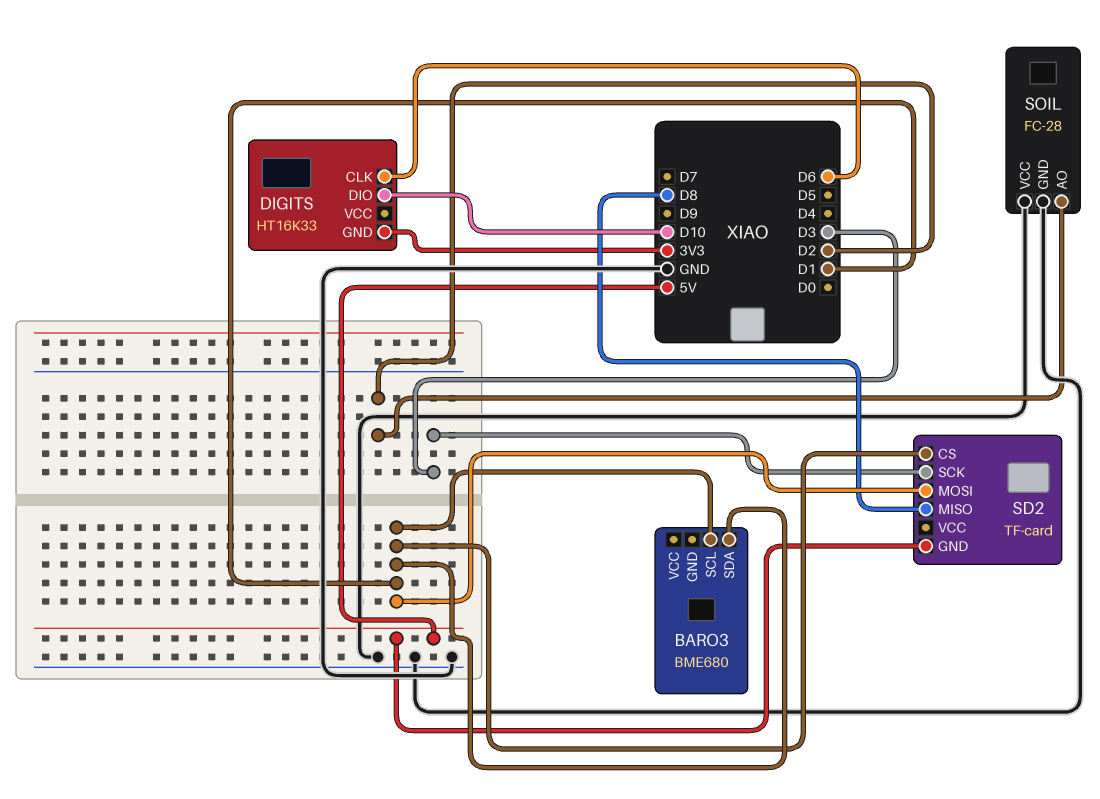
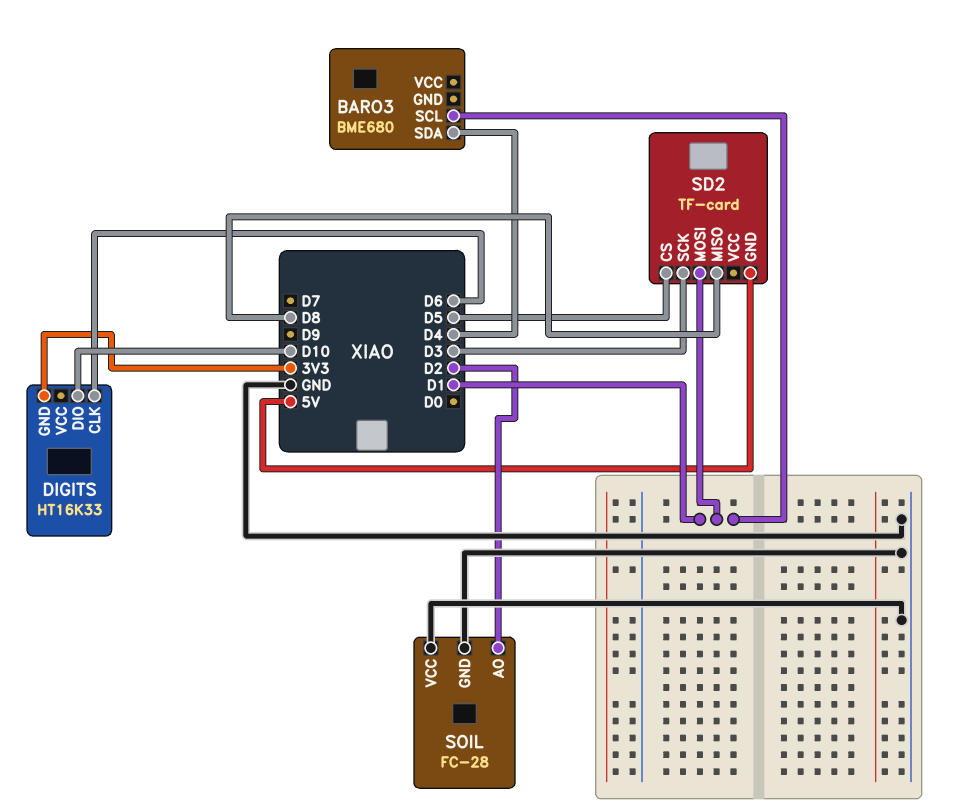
BARO3 pin SDA: D1 -> D4
SD2 pin CS: D1 -> D5

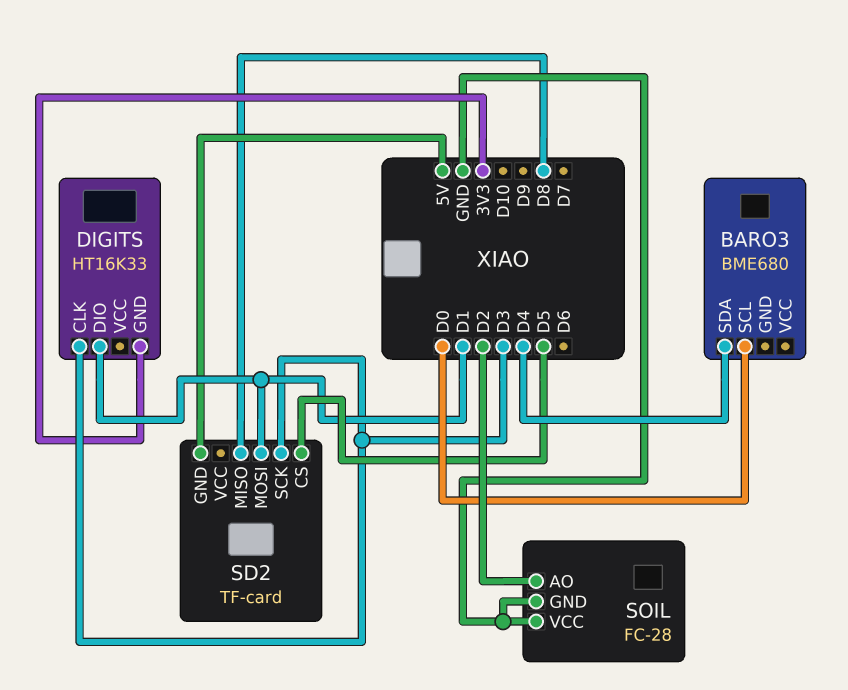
BARO3 pin SCL: D1 -> D0
DIGITS pin CLK: D6 -> D3
DIGITS pin DIO: D10 -> D1

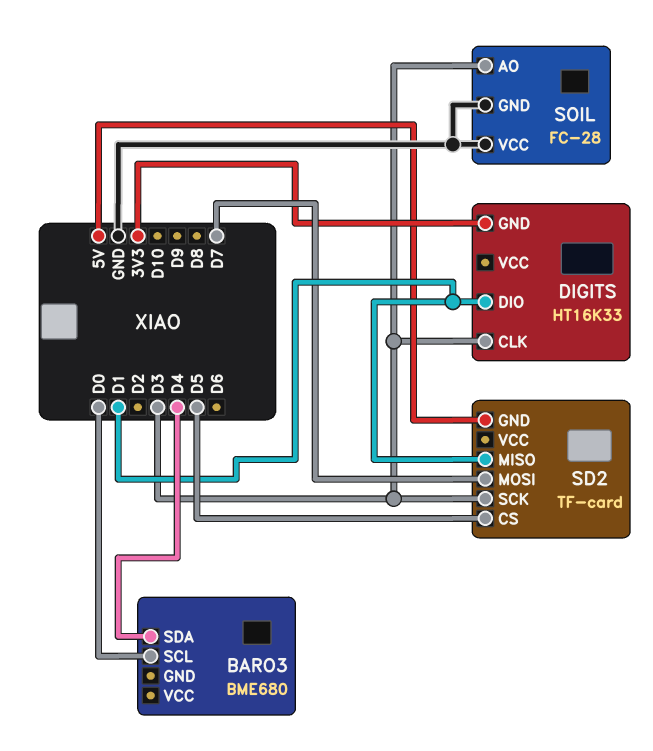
SD2 pin MISO: D8 -> D1
SD2 pin MOSI: D1 -> D7
SOIL pin AO: D2 -> D3

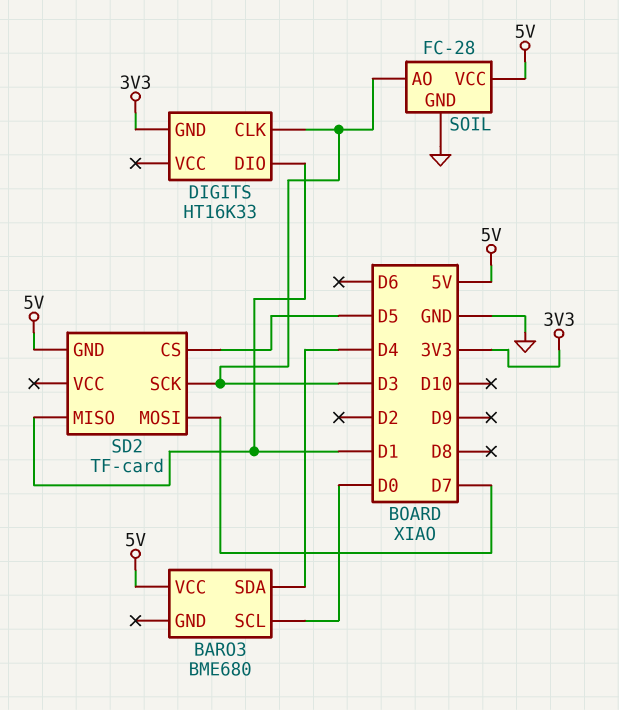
BARO3 pin VCC: none -> 5V
SOIL pin VCC: GND -> 5V

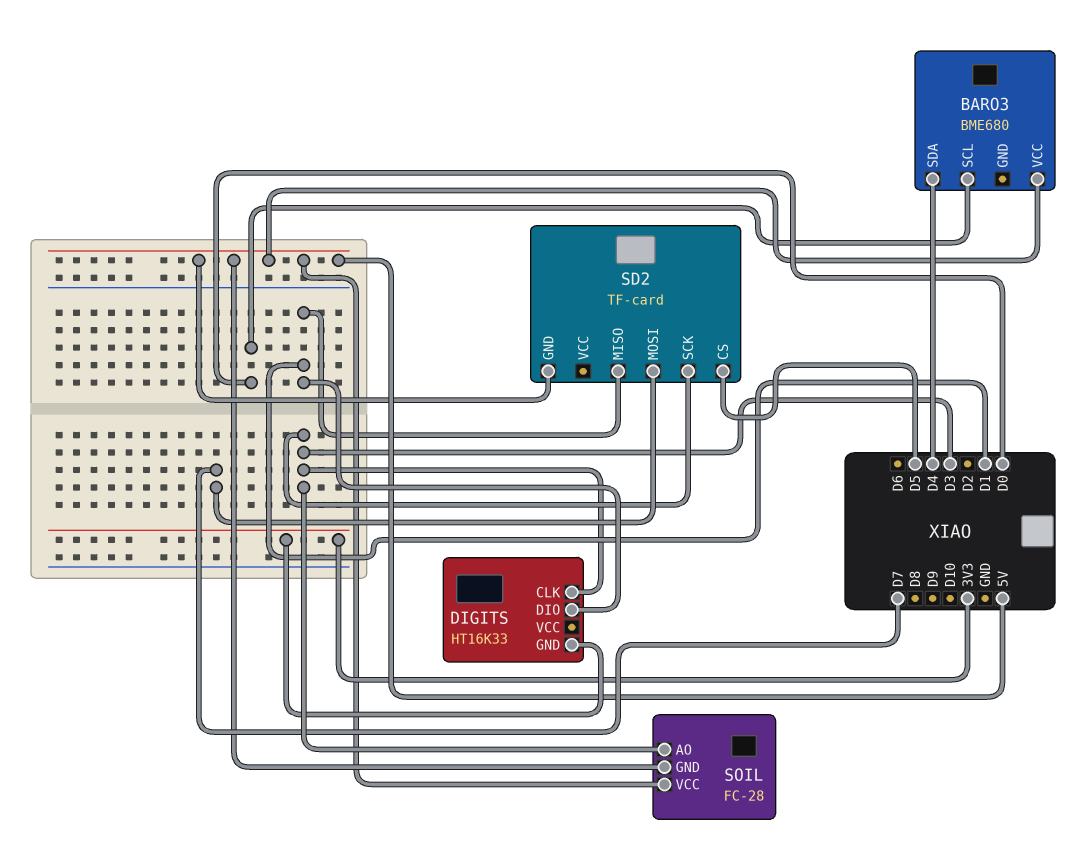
SOIL pin GND: GND -> 5V

